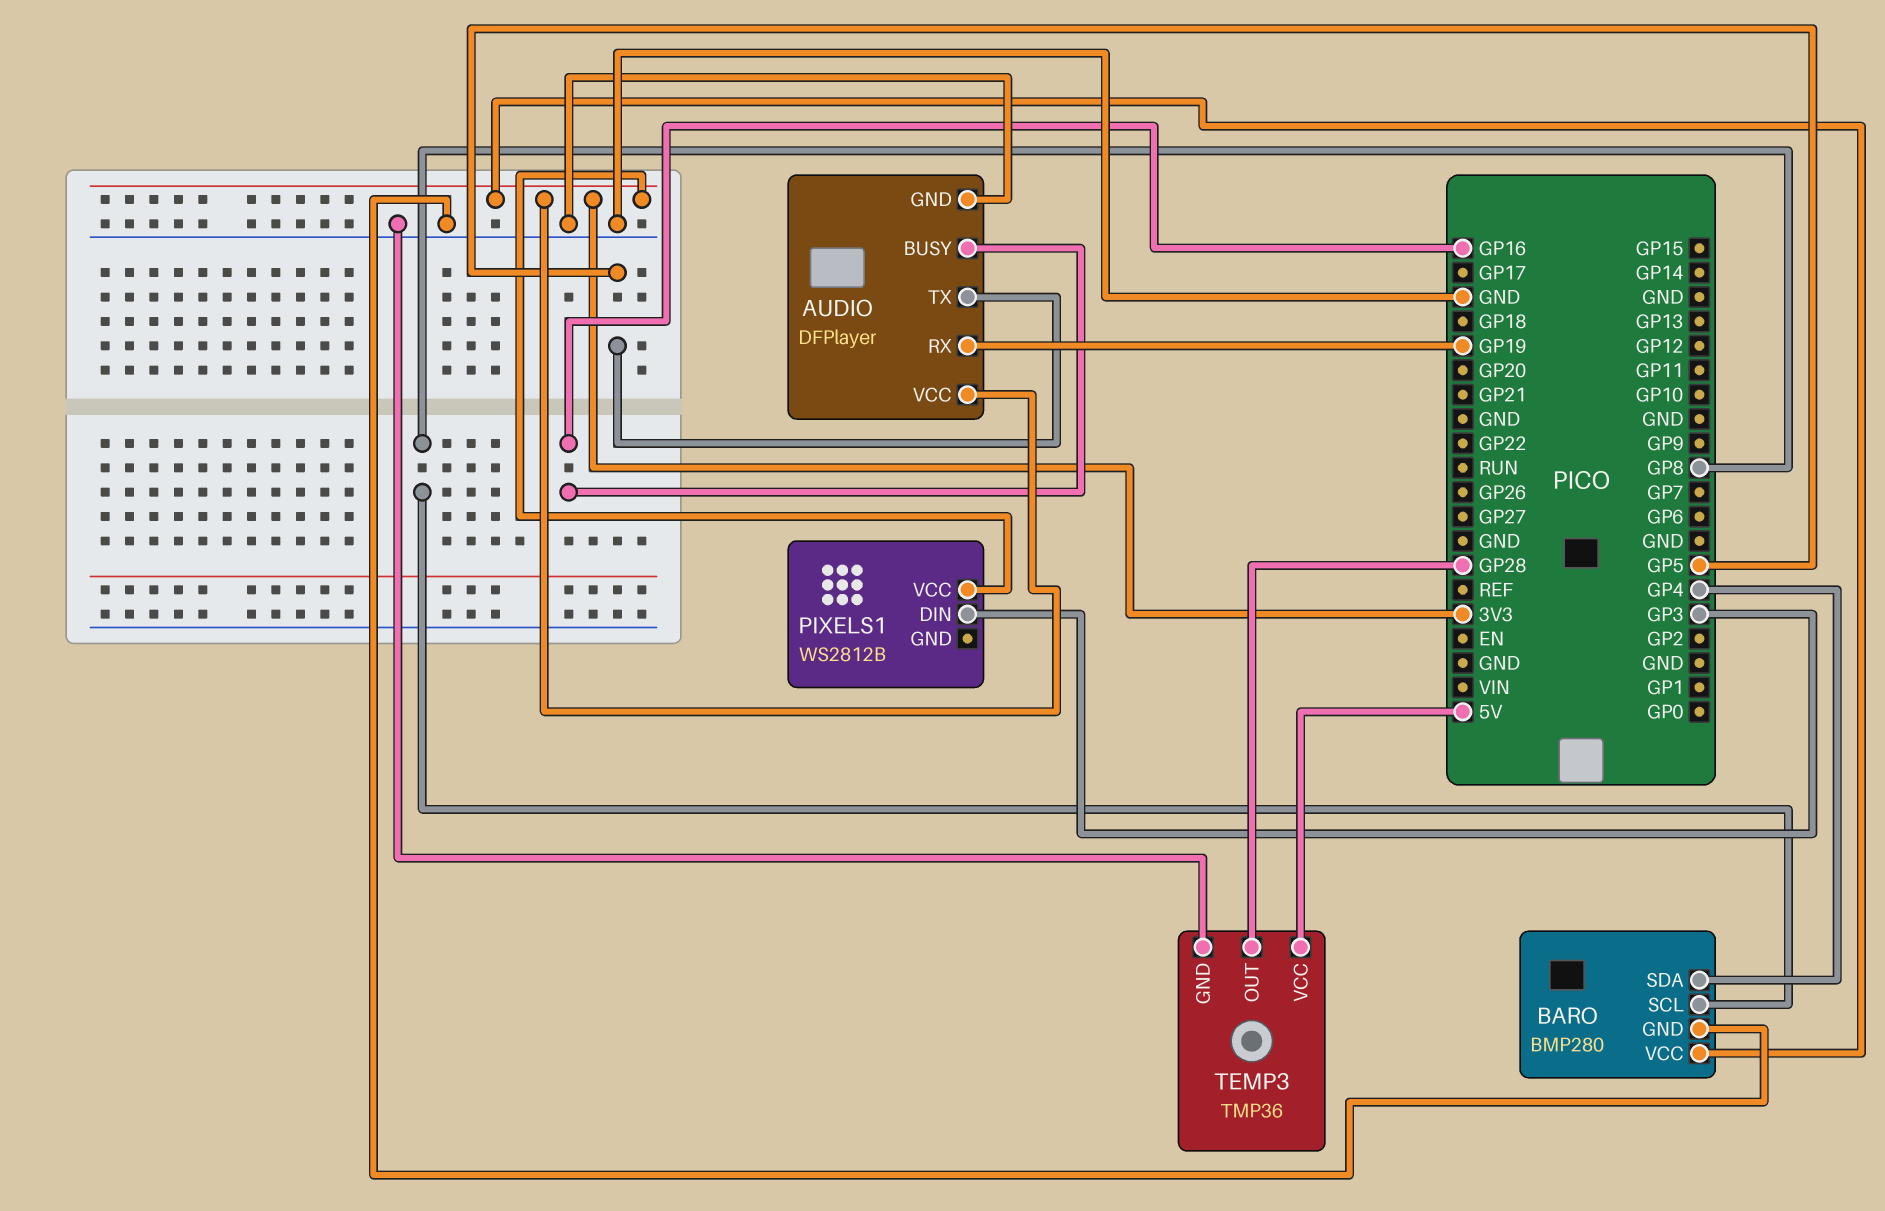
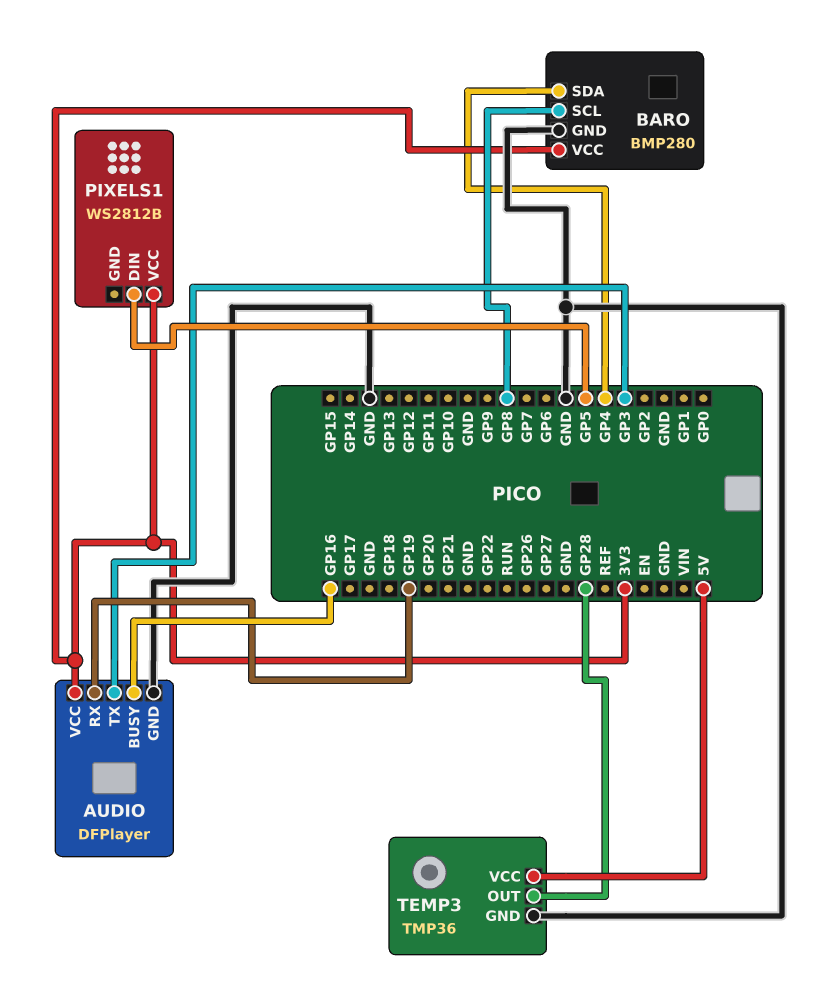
AUDIO pin TX: GP5 -> GP3
PIXELS1 pin DIN: GP3 -> GP5

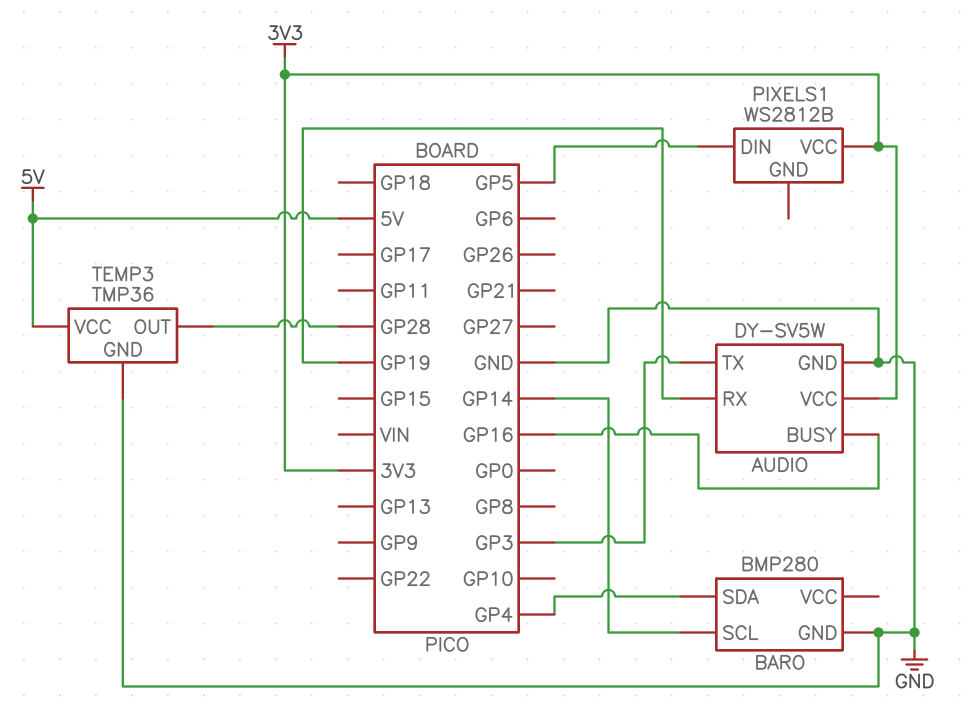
AUDIO: DFPlayer -> DY-SV5W
BARO pin SCL: GP8 -> GP14
BARO pin VCC: 3V3 -> none

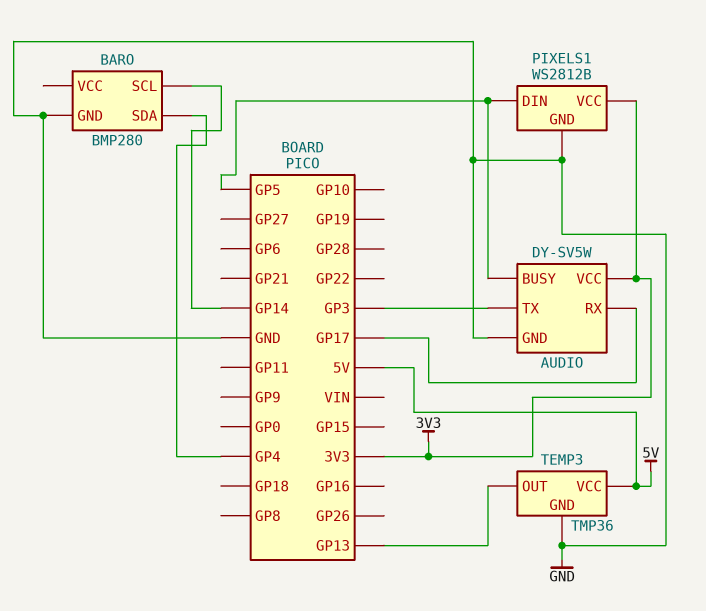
AUDIO pin BUSY: GP16 -> GP5
AUDIO pin RX: GP19 -> GP17
PIXELS1 pin GND: none -> GND
TEMP3 pin OUT: GP28 -> GP13

